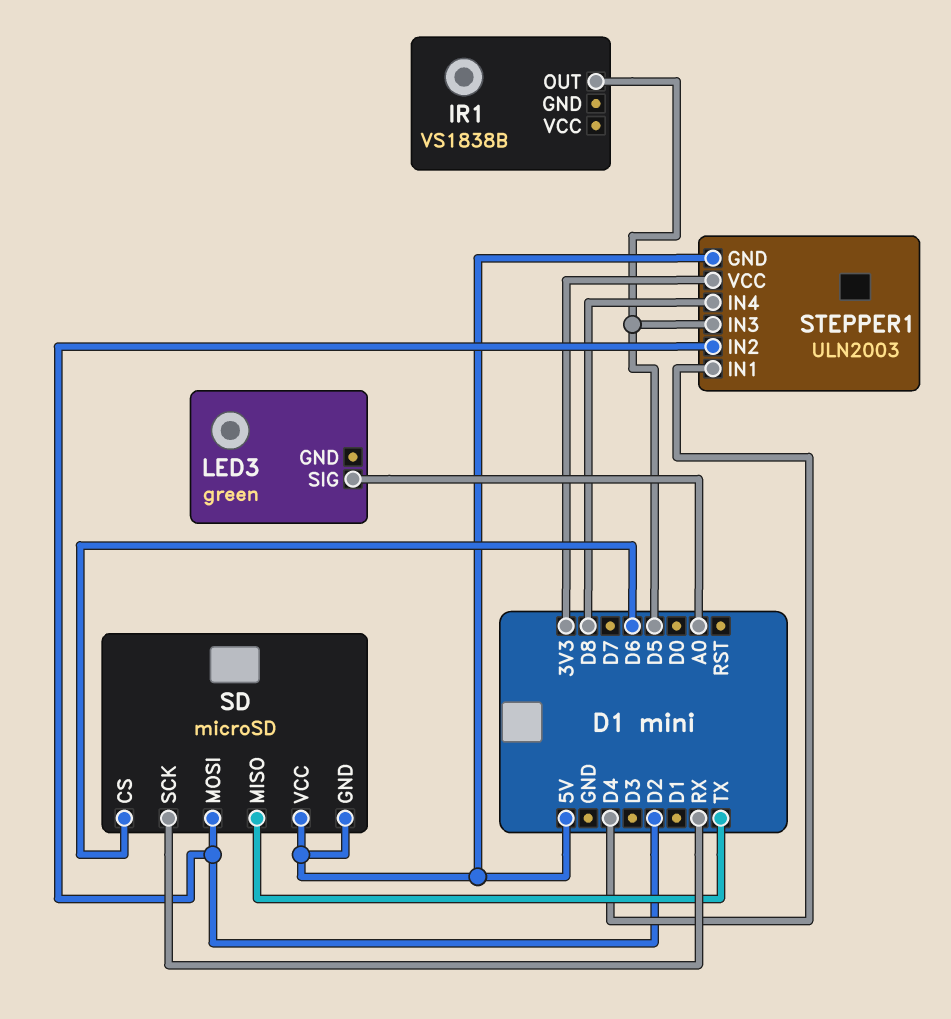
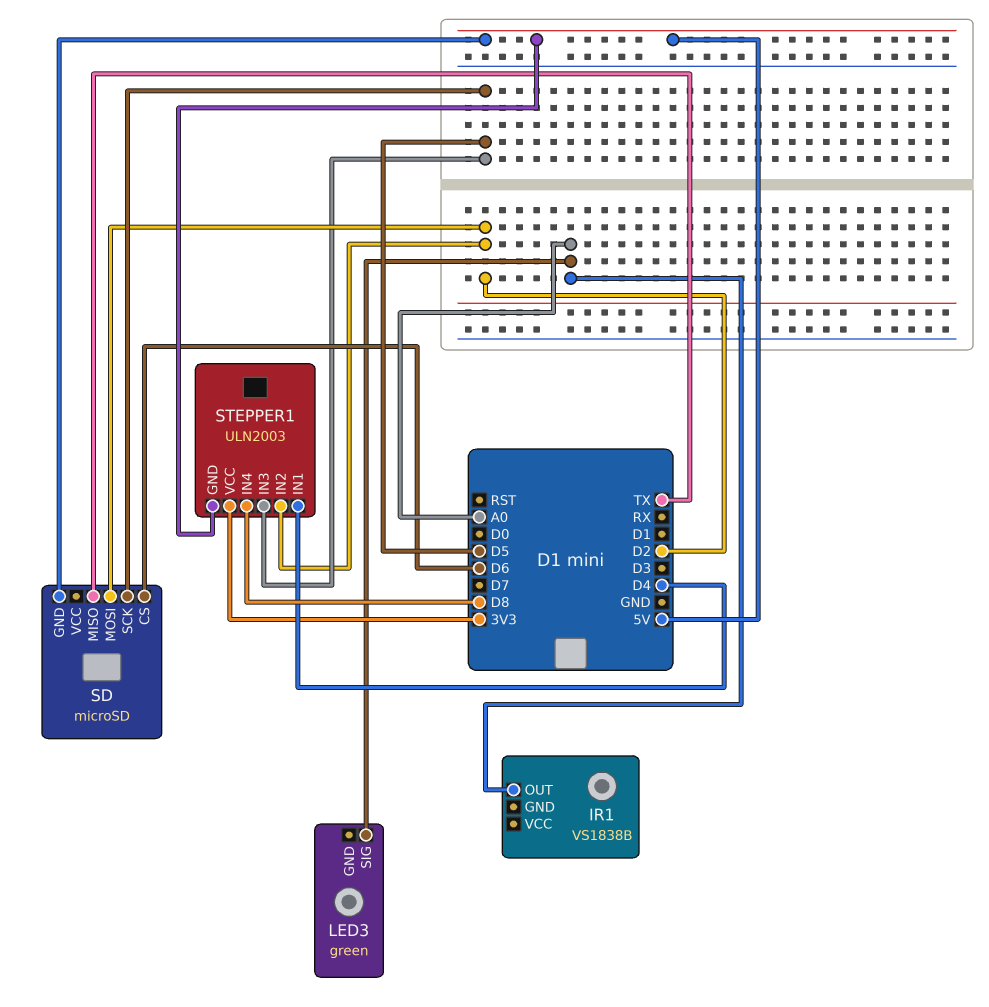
IR1 pin OUT: D5 -> A0
SD pin SCK: RX -> D5
SD pin VCC: 5V -> none

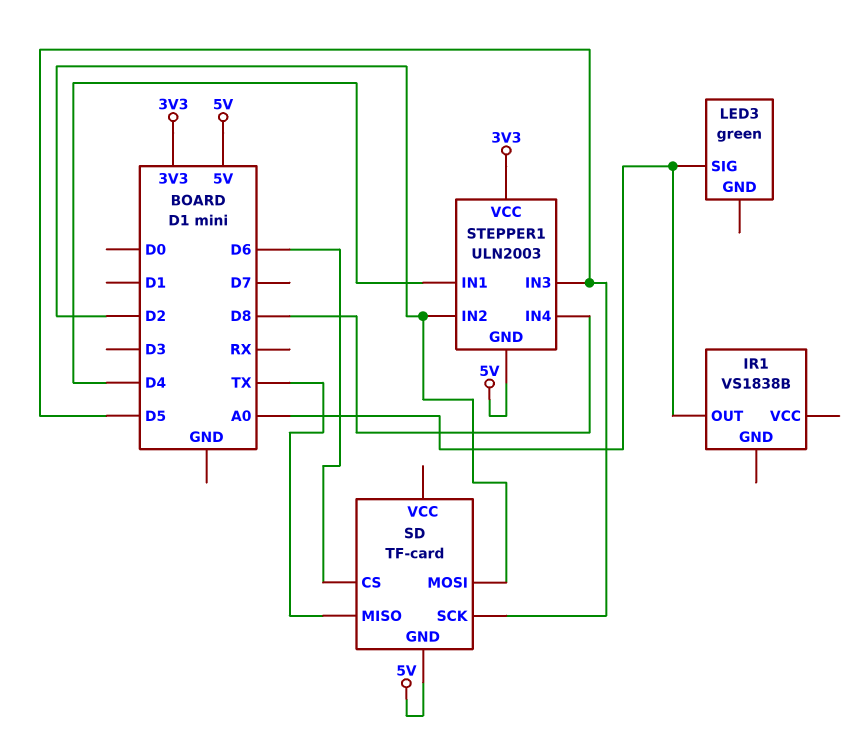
SD: microSD -> TF-card

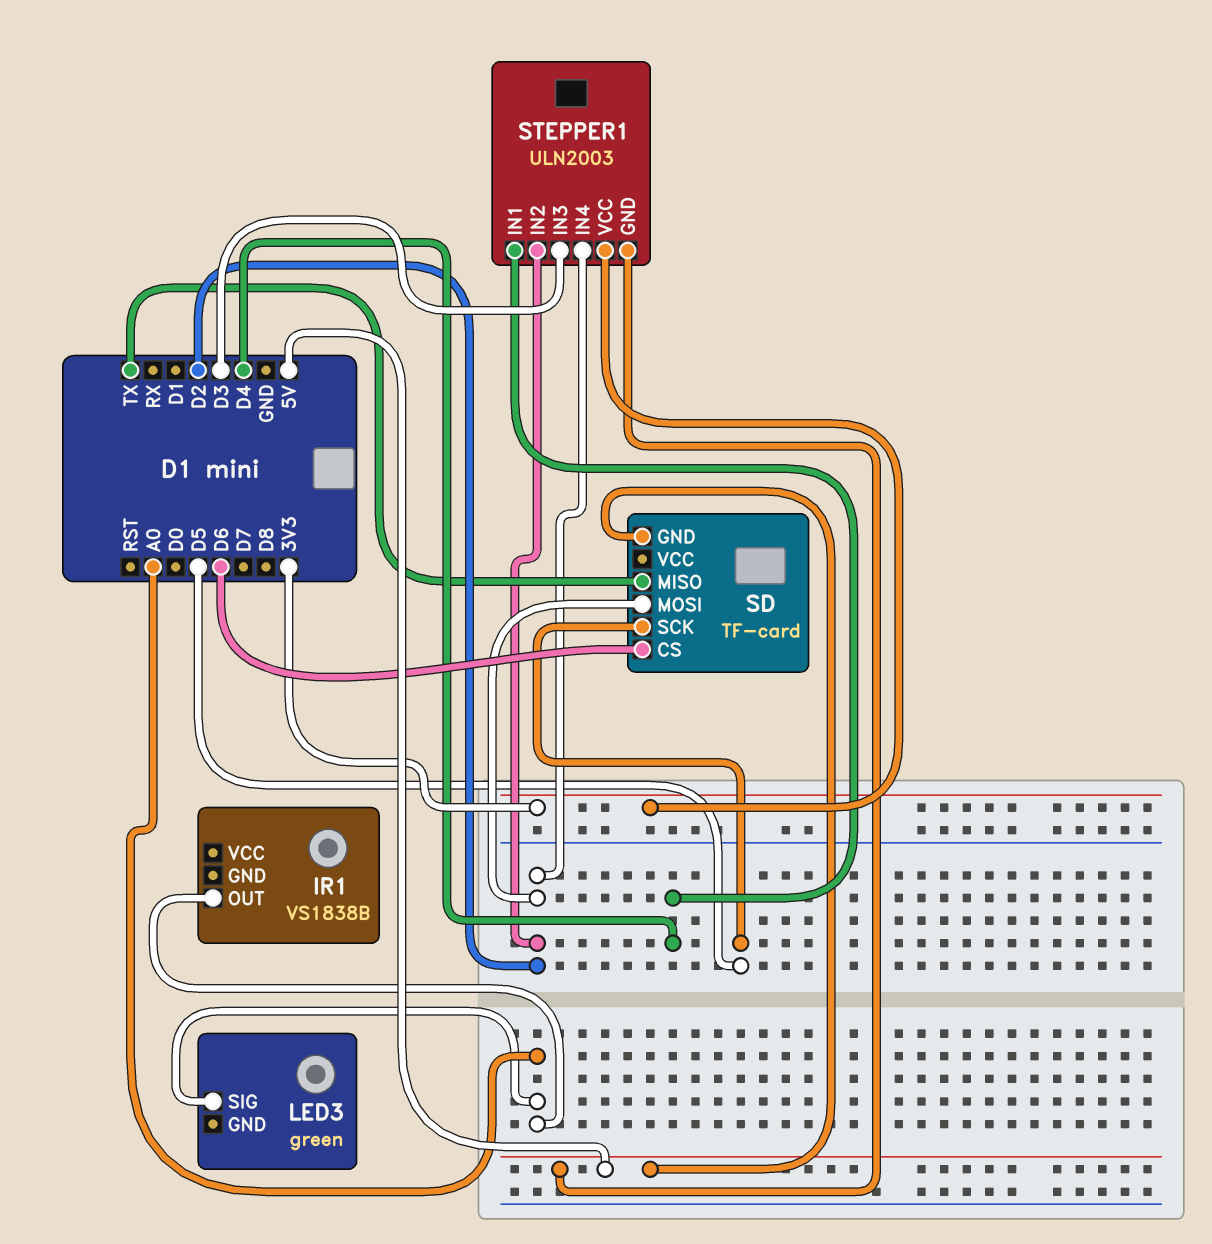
STEPPER1 pin IN3: D5 -> D3
STEPPER1 pin IN4: D8 -> D2

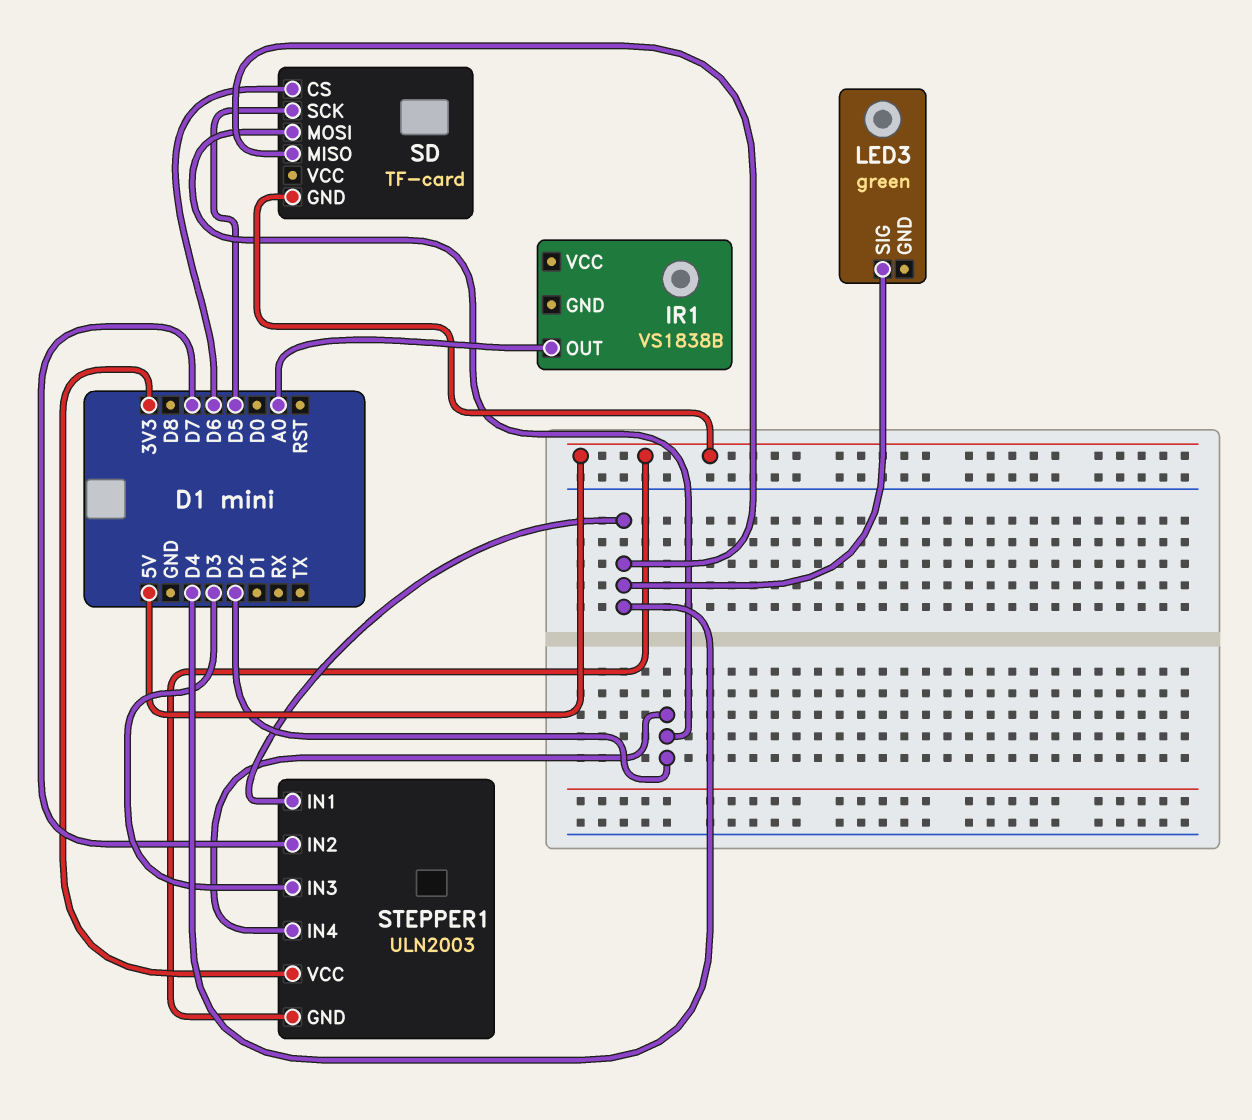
LED3 pin SIG: A0 -> D4
SD pin MISO: TX -> D4
STEPPER1 pin IN2: D2 -> D7

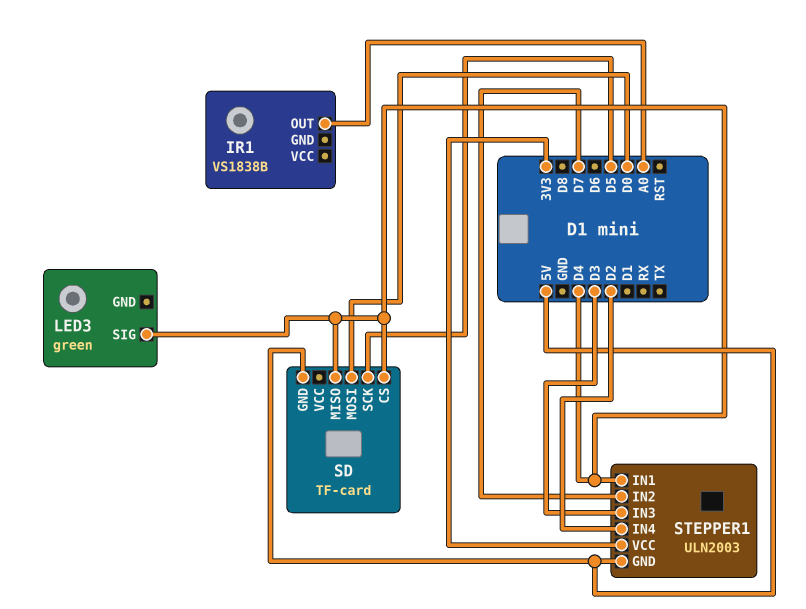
SD pin CS: D6 -> D4
SD pin MOSI: D2 -> D0

